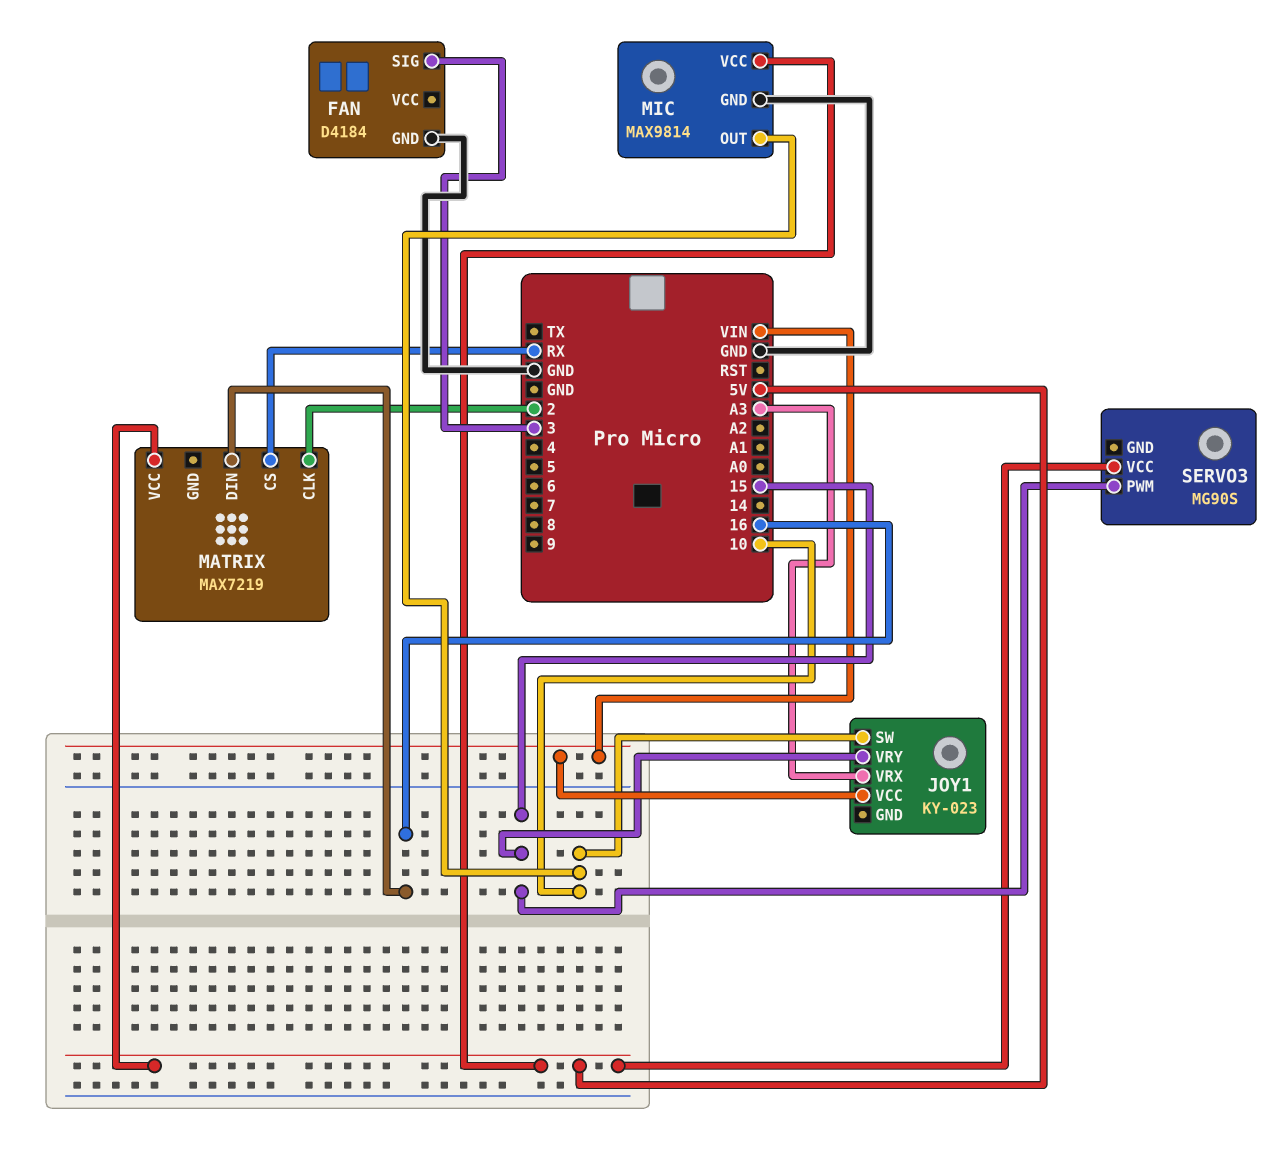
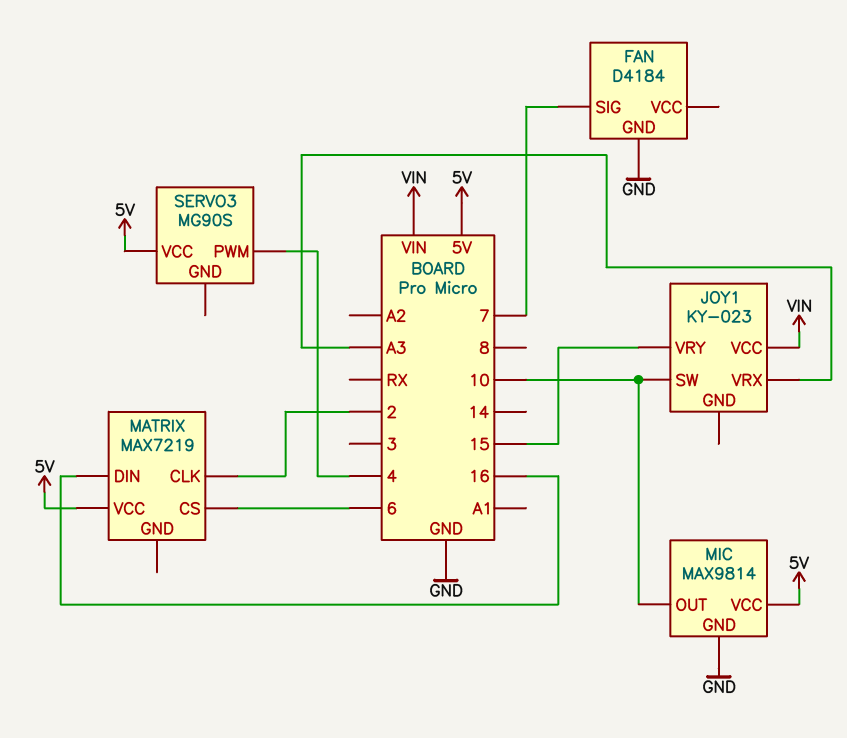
FAN pin SIG: 3 -> 7
MATRIX pin CS: RX -> 6
SERVO3 pin PWM: 15 -> 4

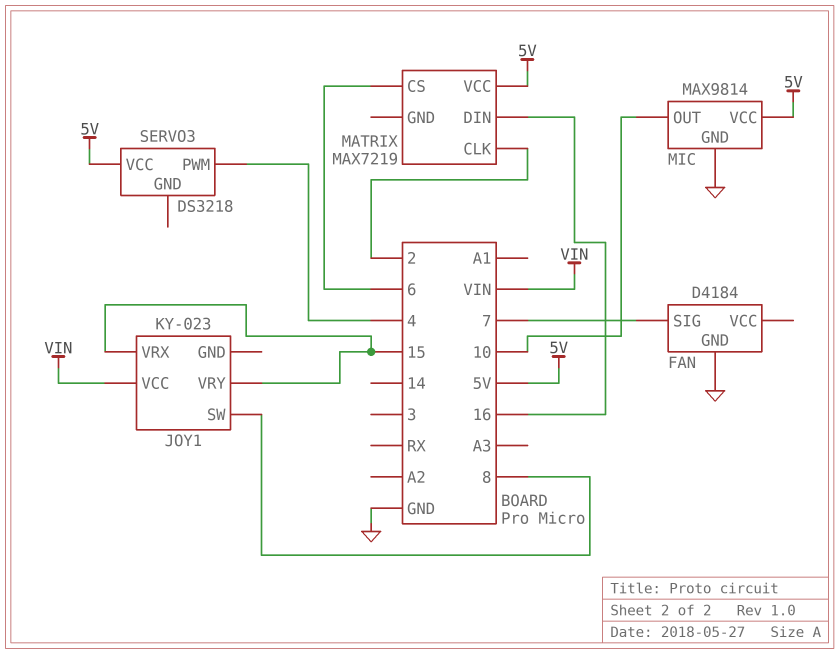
JOY1 pin SW: 10 -> 8
JOY1 pin VRX: A3 -> 15
SERVO3: MG90S -> DS3218

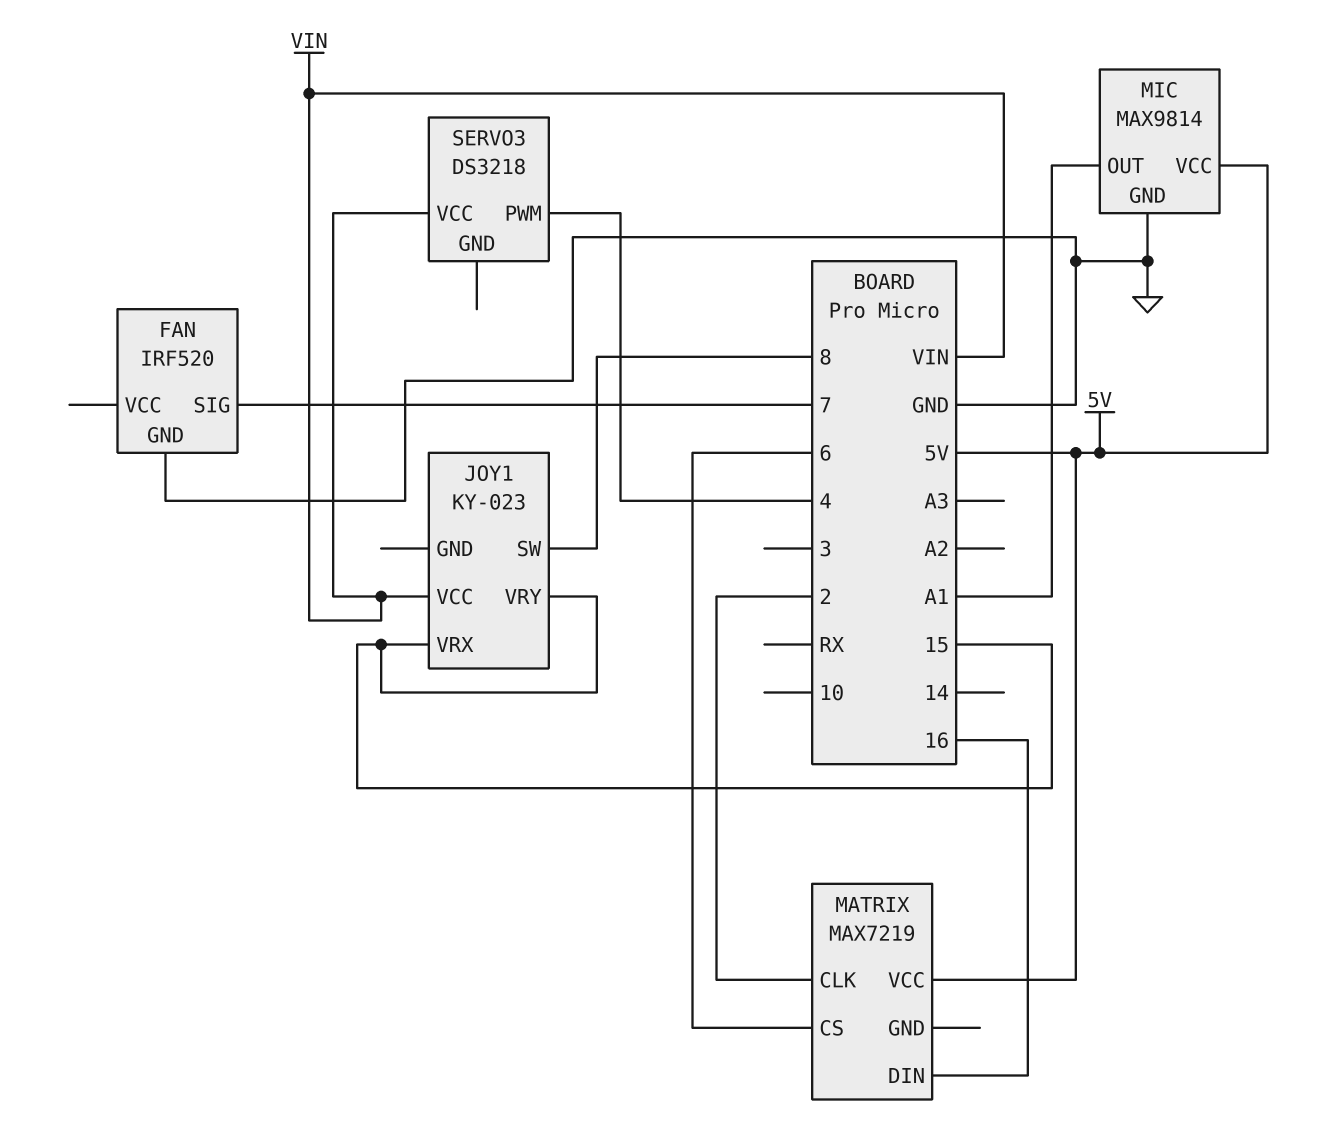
FAN: D4184 -> IRF520
MIC pin OUT: 10 -> A1
SERVO3 pin VCC: 5V -> VIN

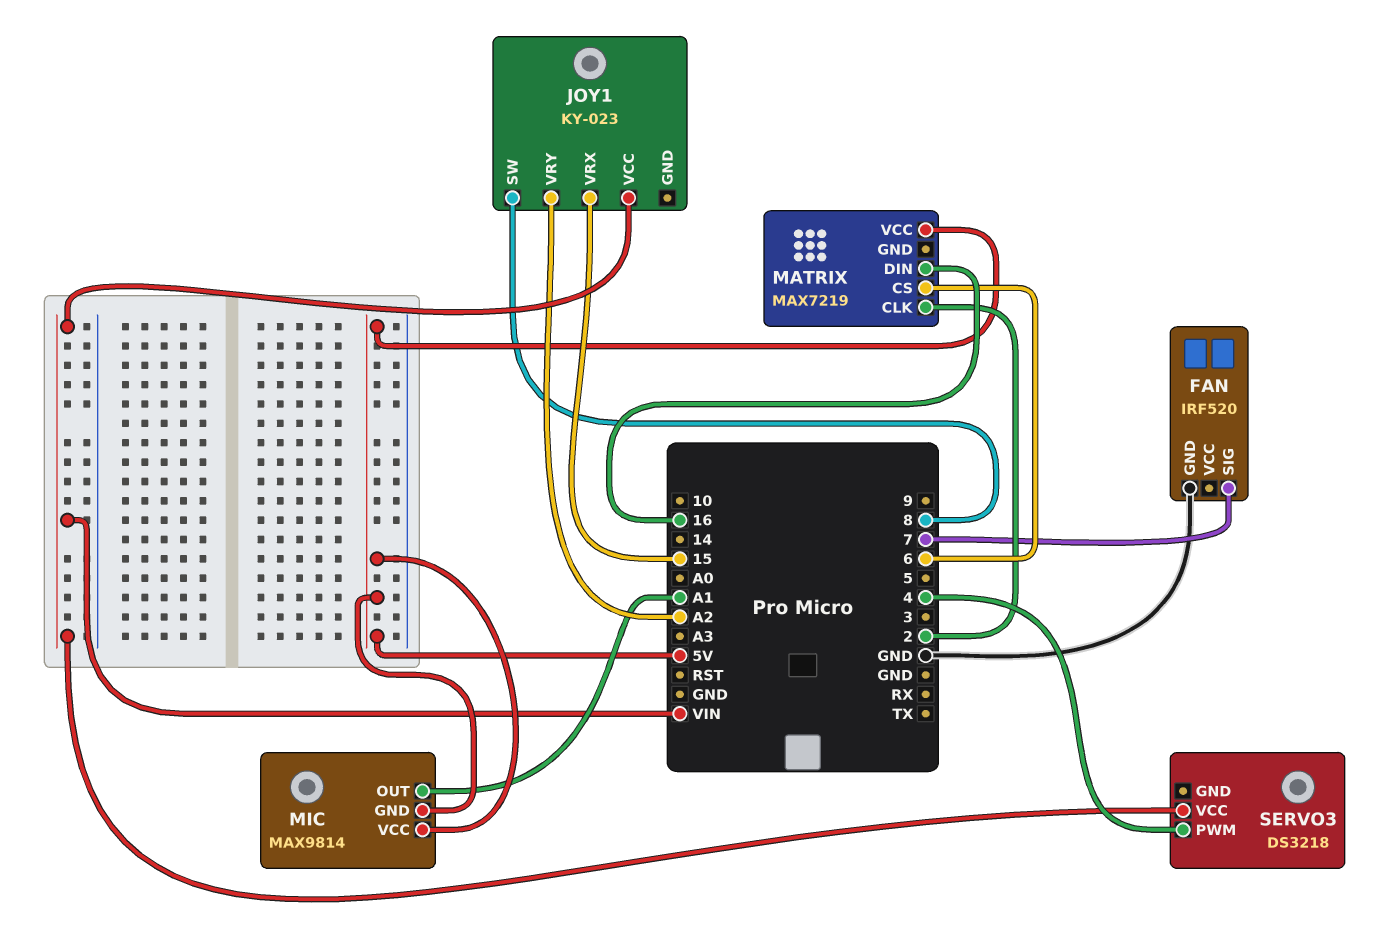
JOY1 pin VRY: 15 -> A2
MIC pin GND: GND -> 5V

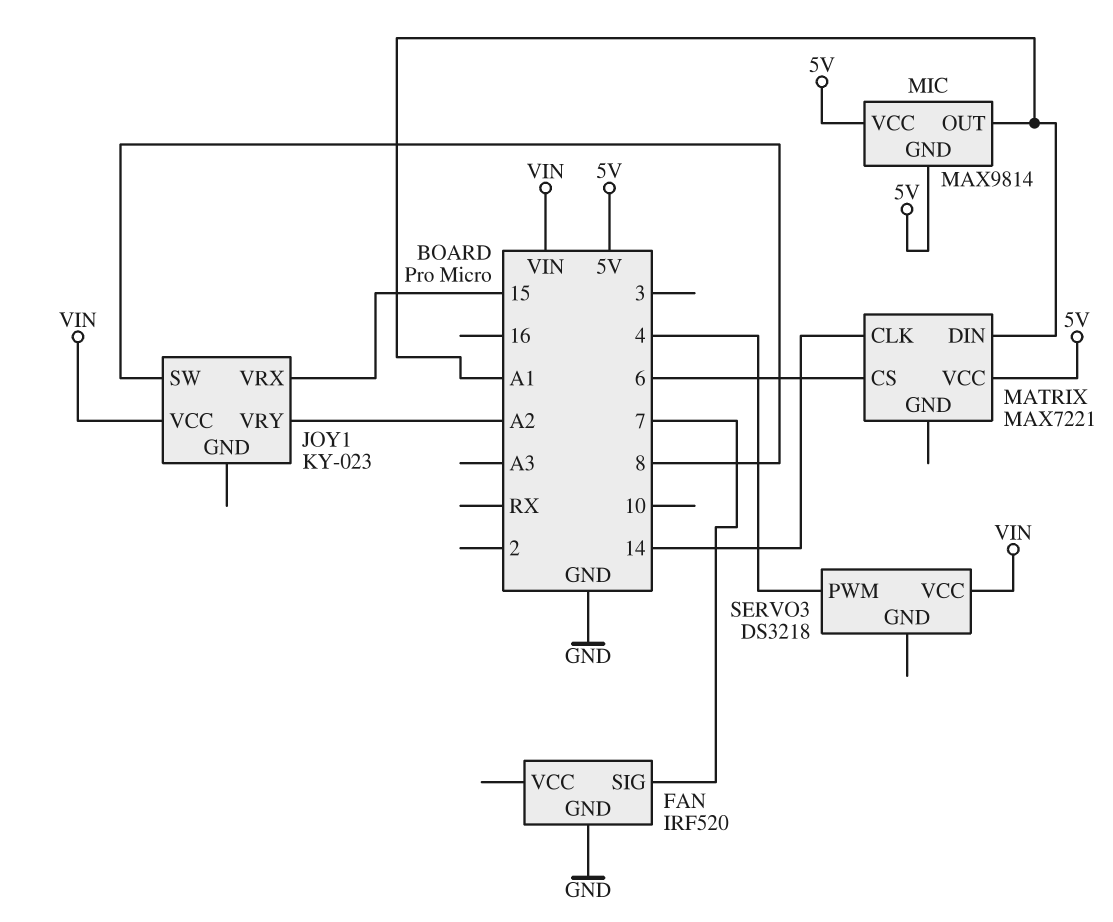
MATRIX: MAX7219 -> MAX7221
MATRIX pin CLK: 2 -> 14
MATRIX pin DIN: 16 -> A1

